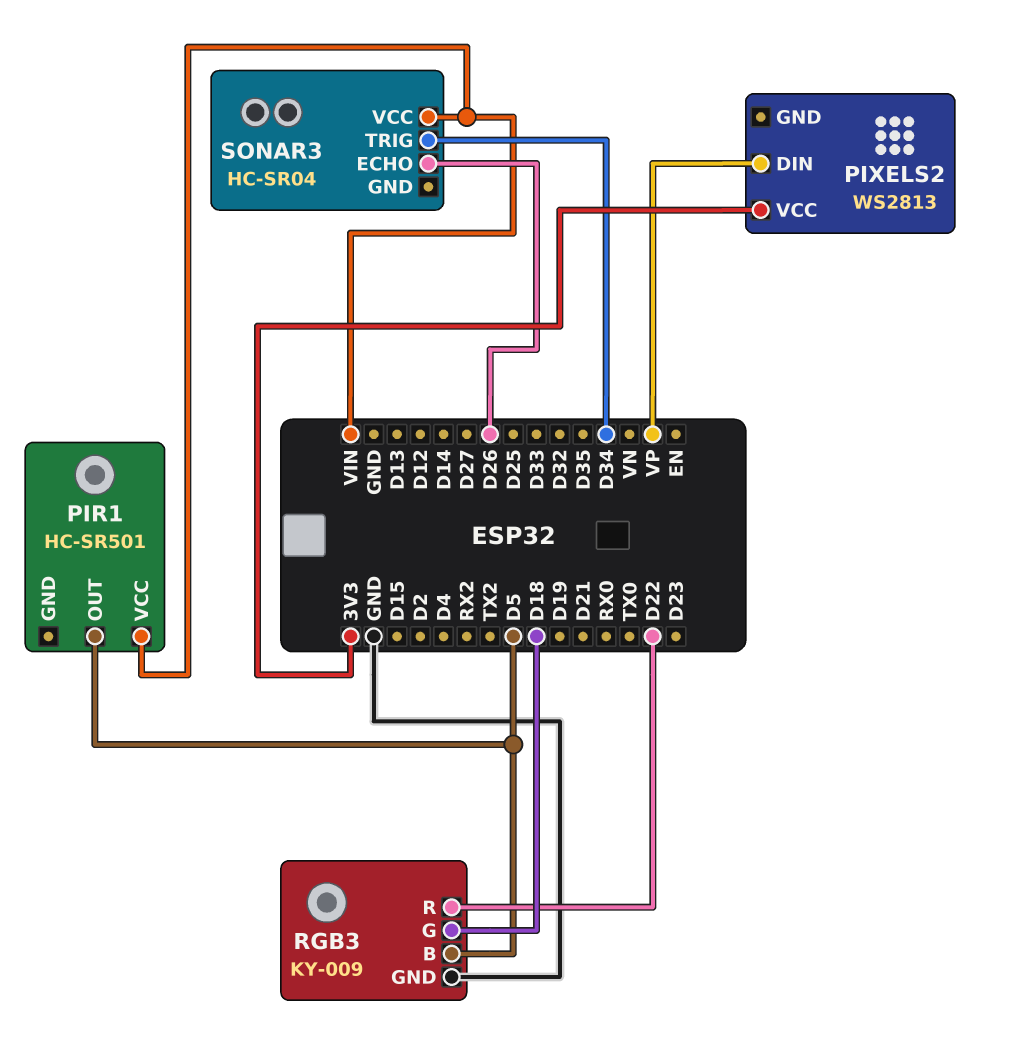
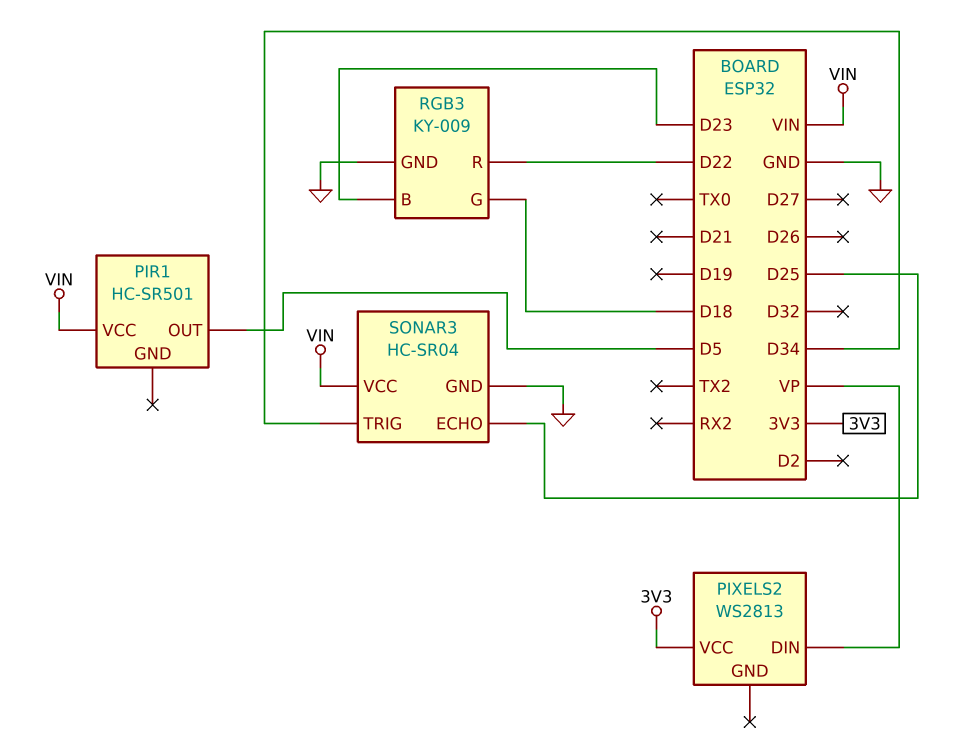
RGB3 pin B: D5 -> D23
SONAR3 pin ECHO: D26 -> D25
SONAR3 pin GND: none -> GND

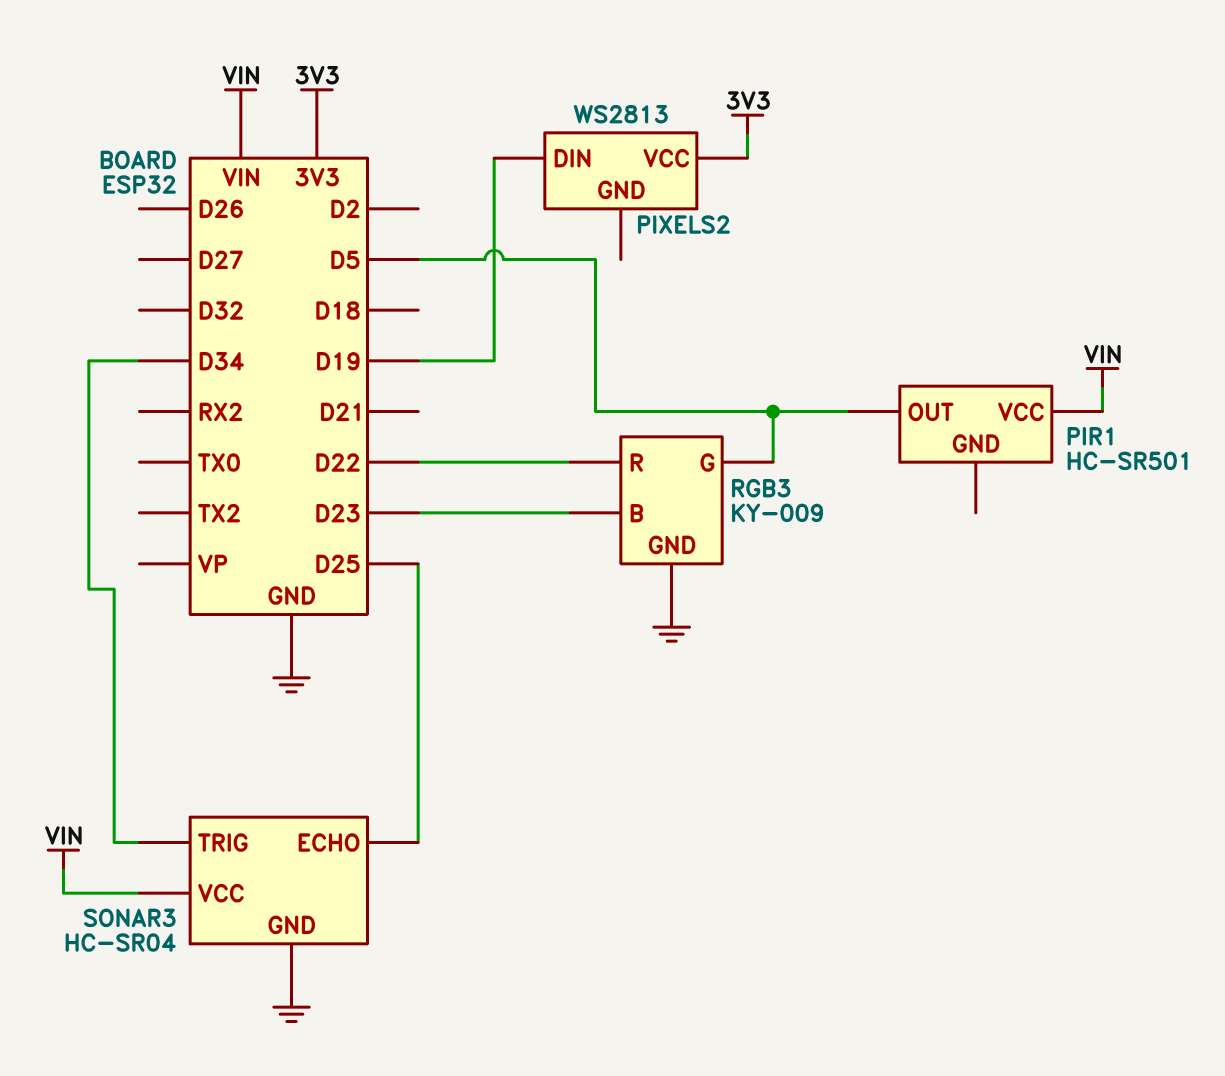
PIXELS2 pin DIN: VP -> D19
RGB3 pin G: D18 -> D5

